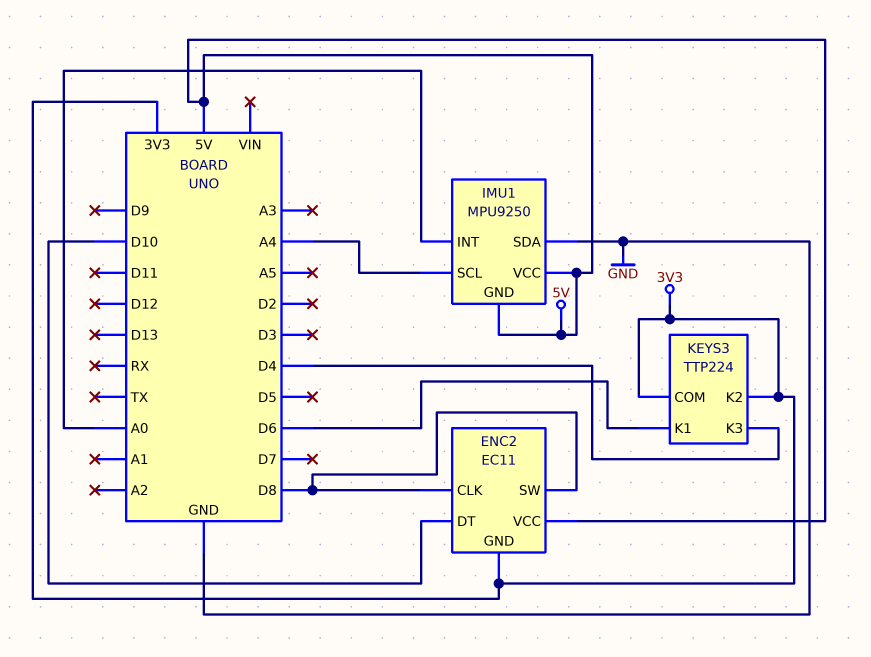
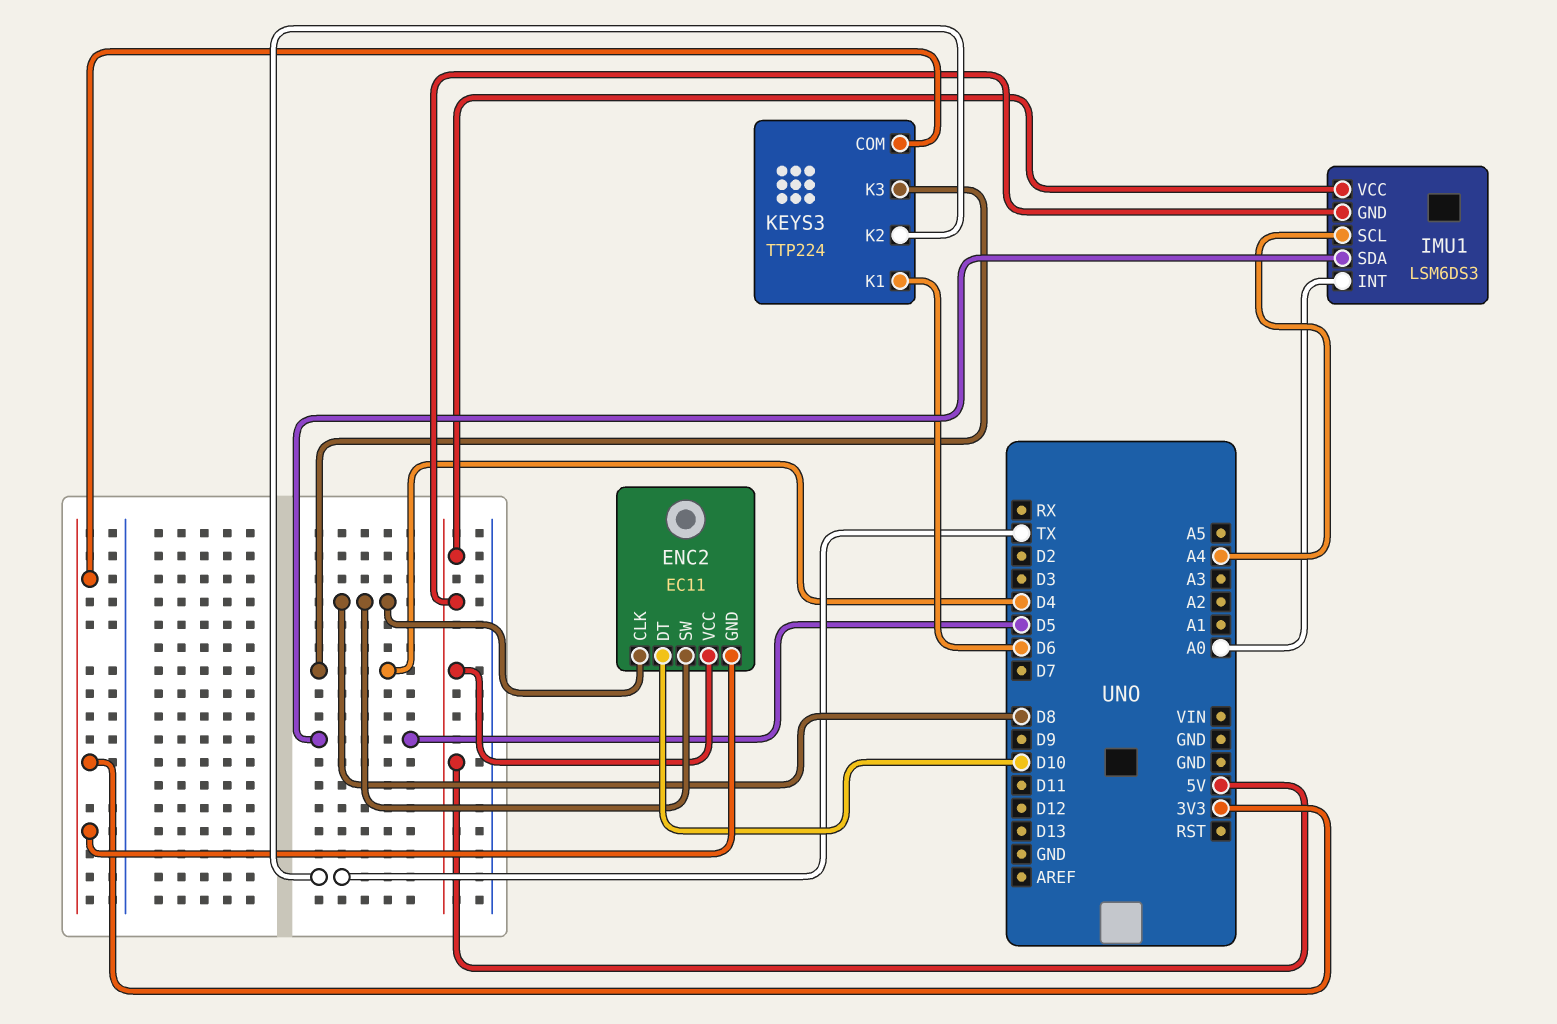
IMU1: MPU9250 -> LSM6DS3
IMU1 pin SDA: GND -> D5
KEYS3 pin K2: 3V3 -> TX

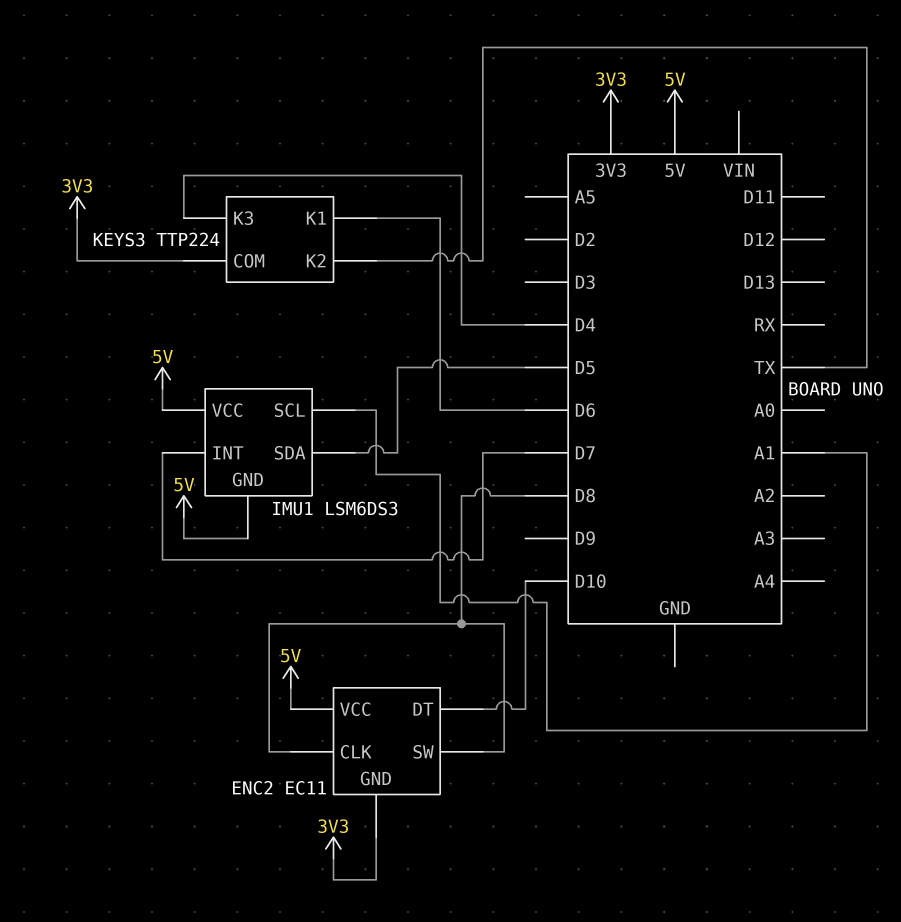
IMU1 pin INT: A0 -> D7
IMU1 pin SCL: A4 -> A1

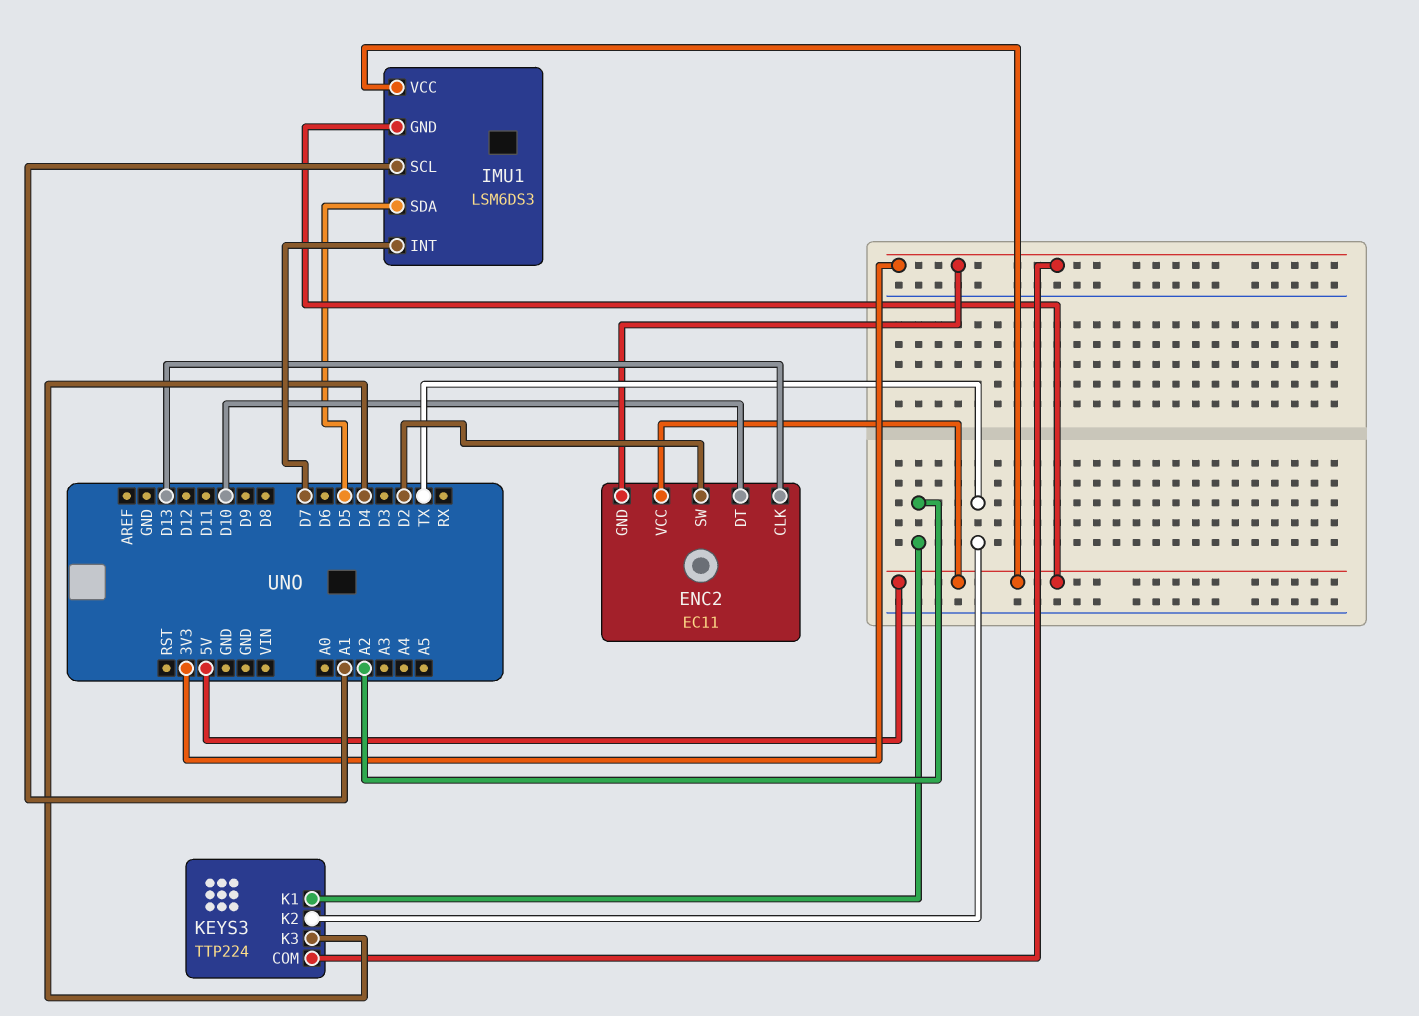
ENC2 pin CLK: D8 -> D13
ENC2 pin SW: D8 -> D2
KEYS3 pin K1: D6 -> A2

